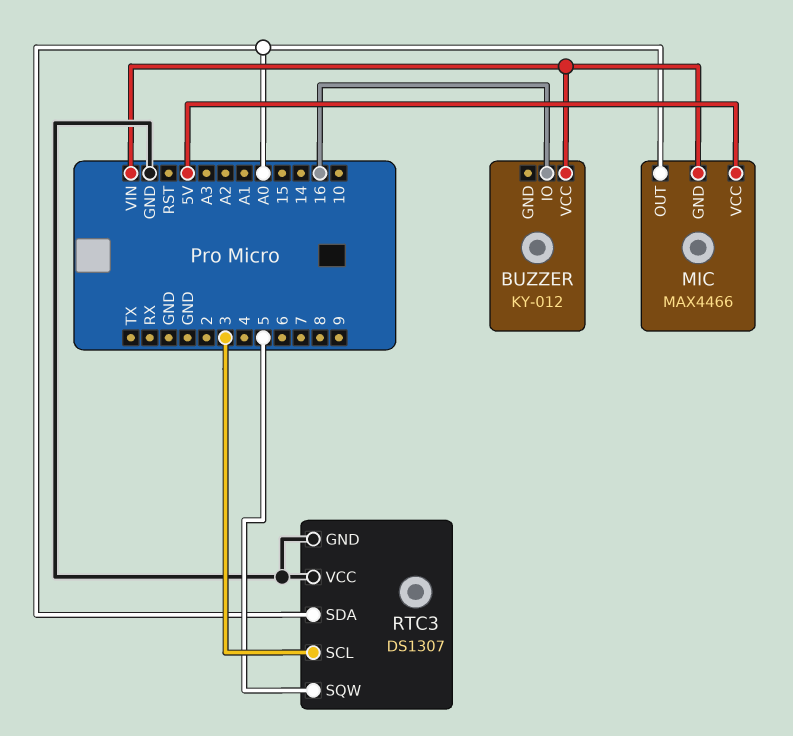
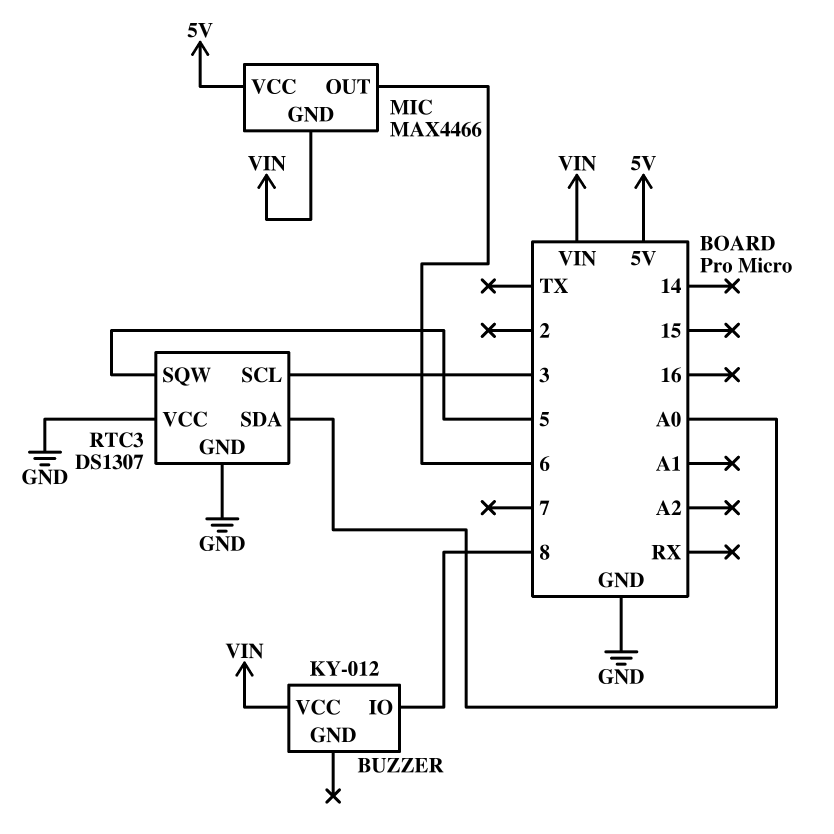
BUZZER pin IO: 16 -> 8
MIC pin OUT: A0 -> 6

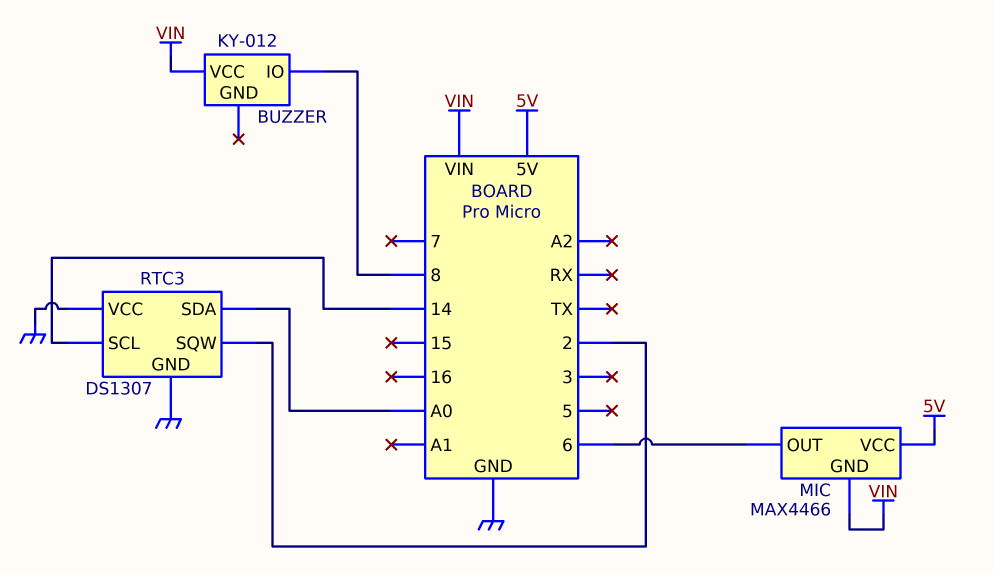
RTC3 pin SCL: 3 -> 14
RTC3 pin SQW: 5 -> 2

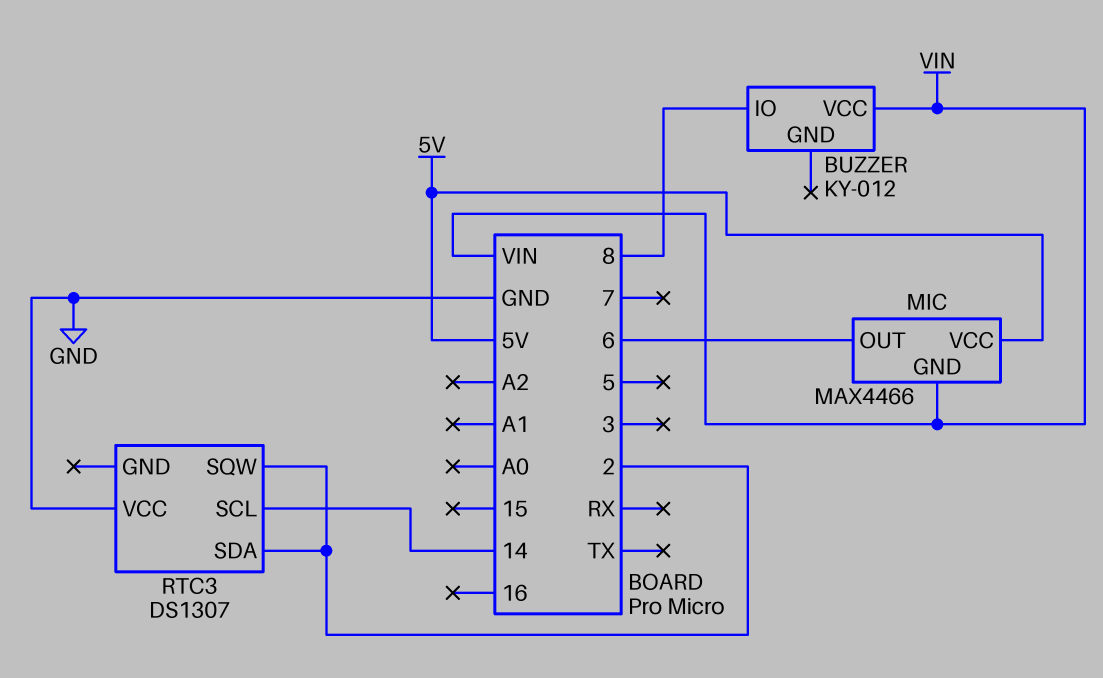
RTC3 pin GND: GND -> none
RTC3 pin SDA: A0 -> 2

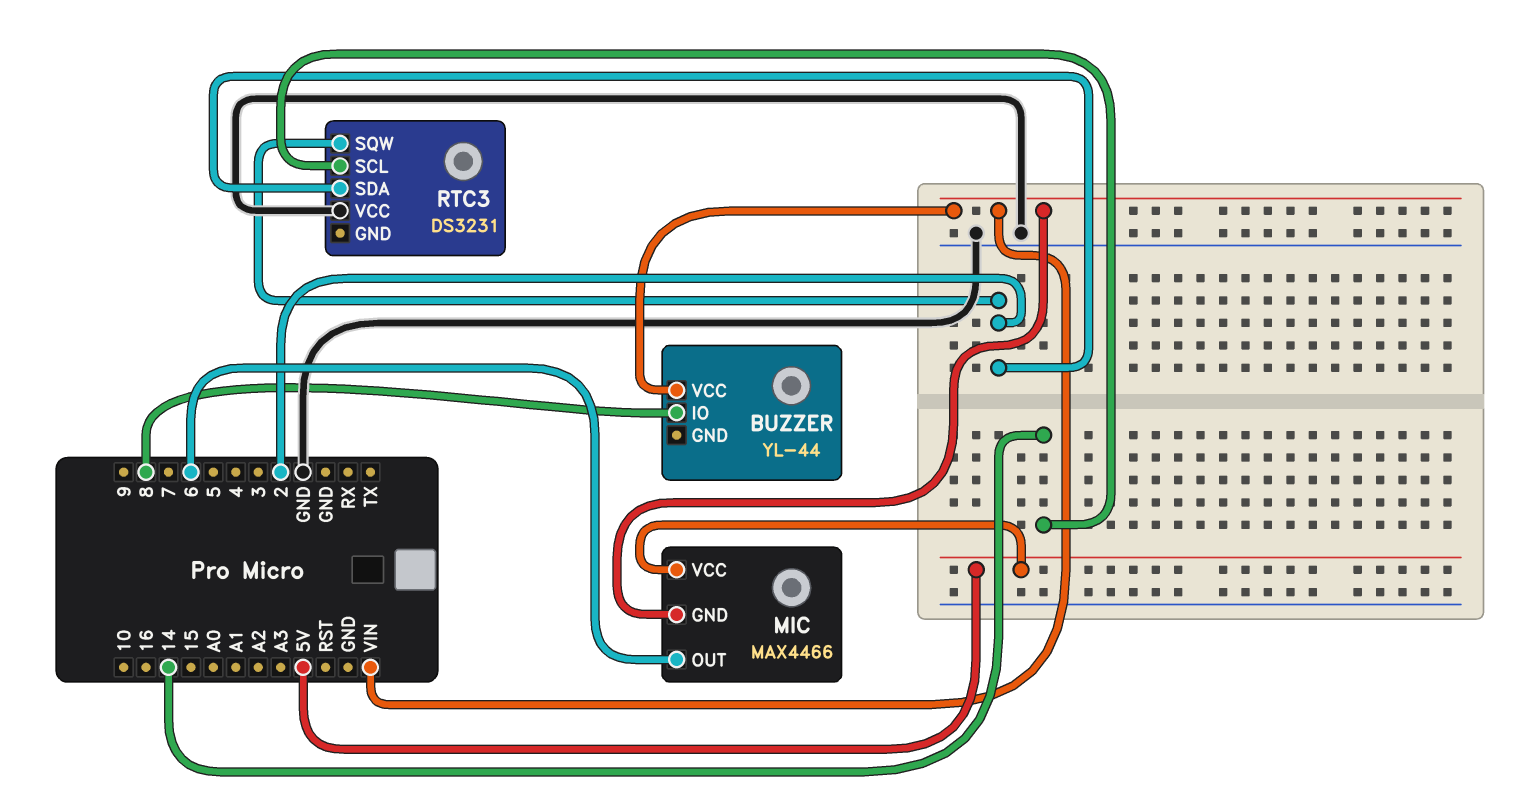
BUZZER: KY-012 -> YL-44
RTC3: DS1307 -> DS3231

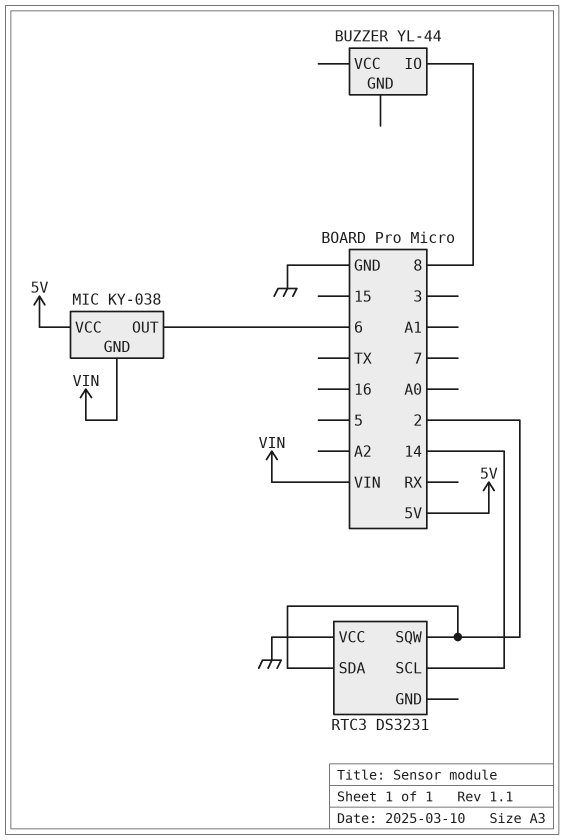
BUZZER pin VCC: VIN -> none
MIC: MAX4466 -> KY-038

